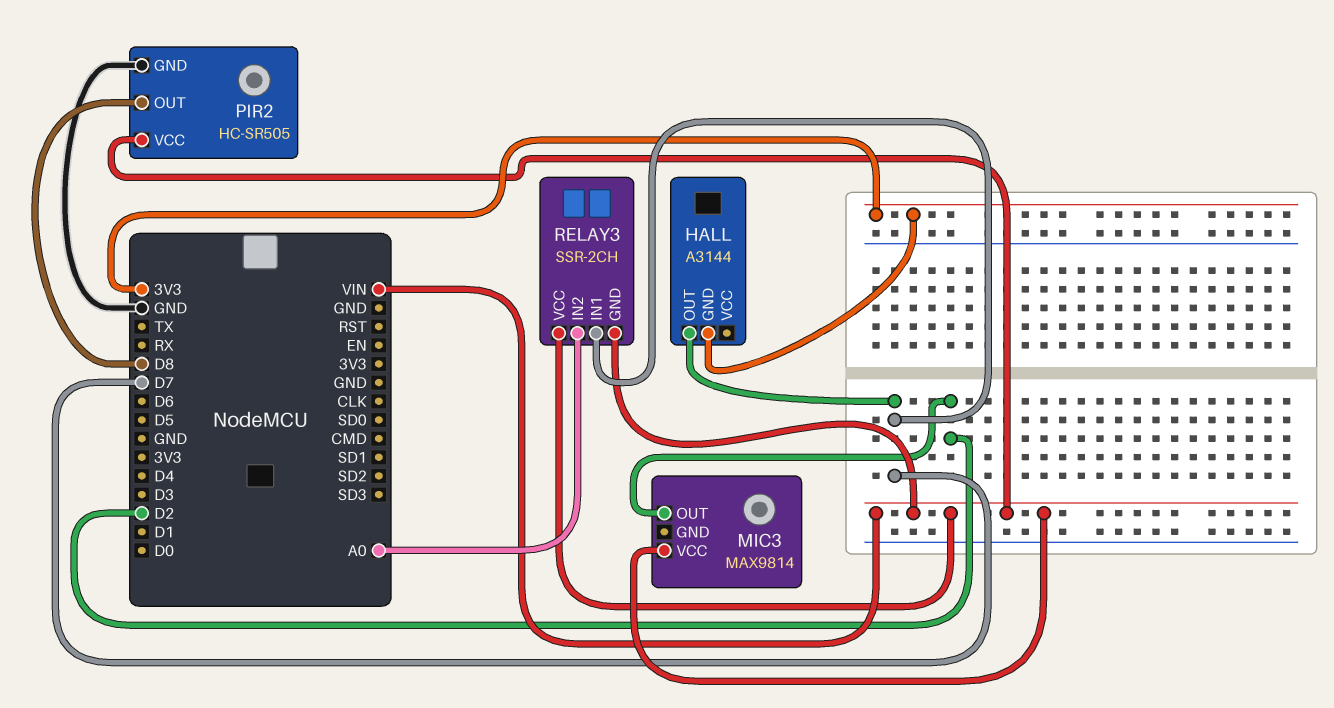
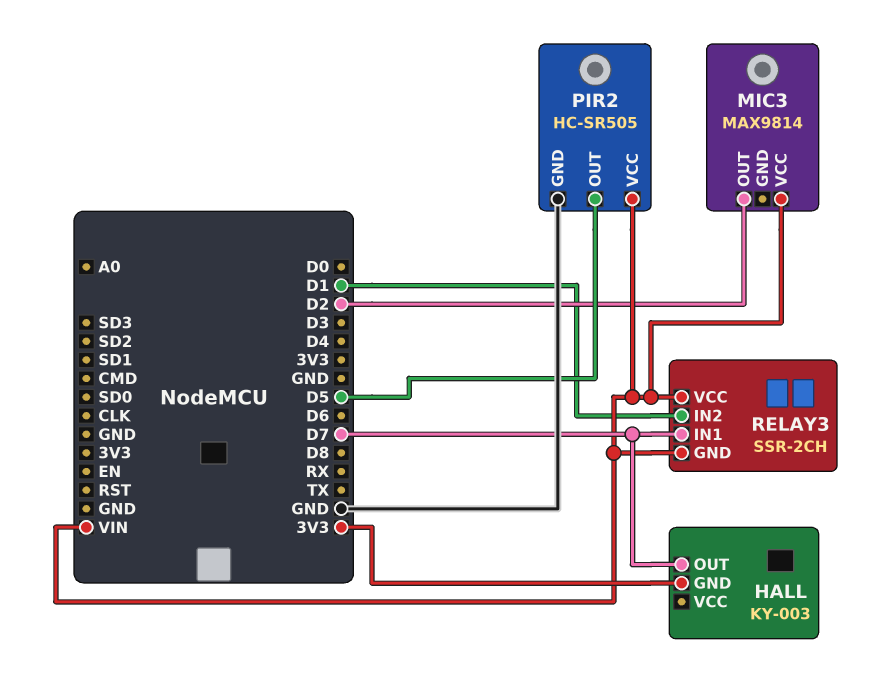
HALL: A3144 -> KY-003
PIR2 pin OUT: D8 -> D5
RELAY3 pin IN2: A0 -> D1

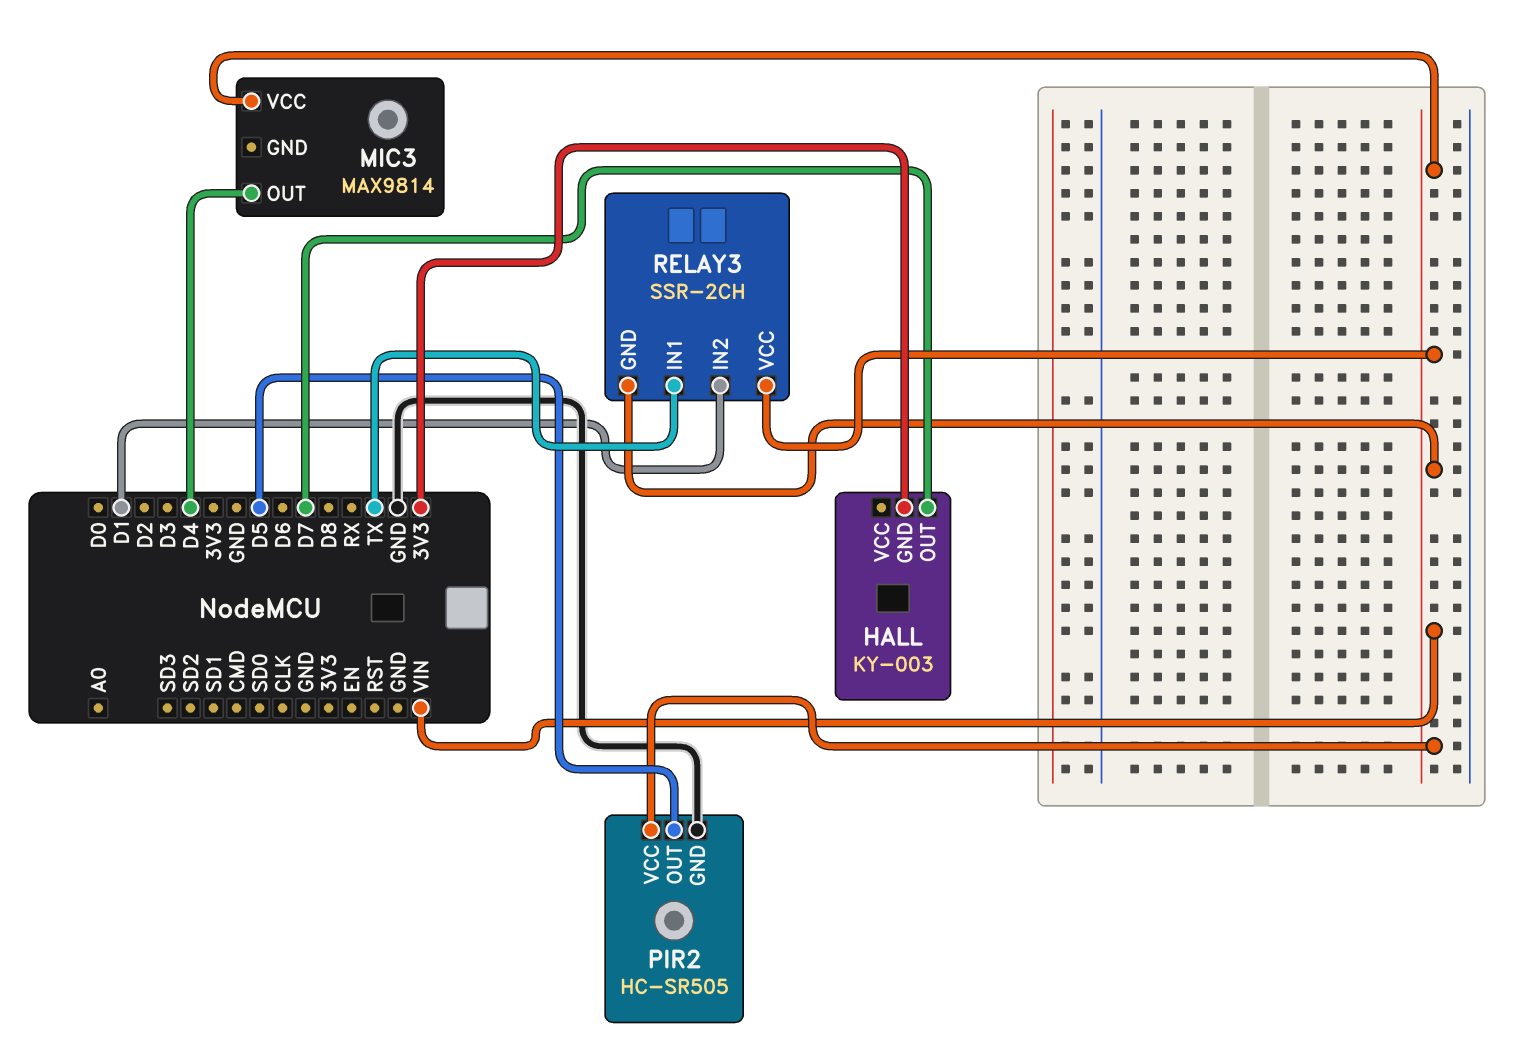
MIC3 pin OUT: D2 -> D4
RELAY3 pin IN1: D7 -> TX

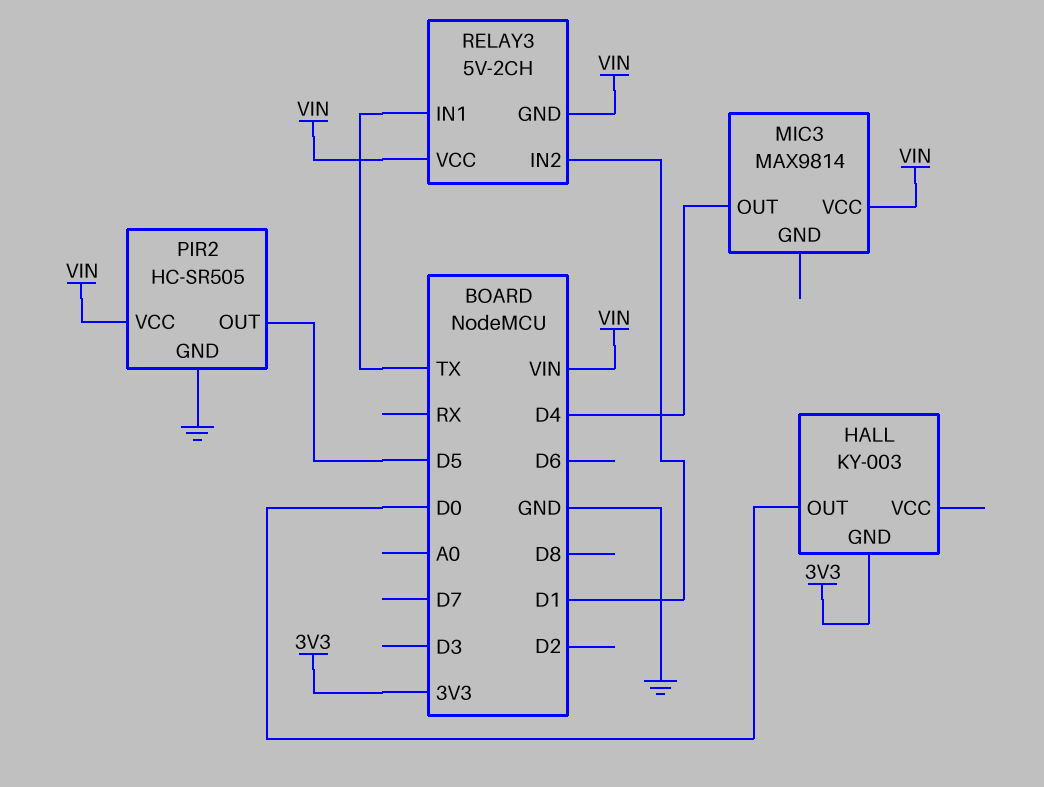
HALL pin OUT: D7 -> D0
RELAY3: SSR-2CH -> 5V-2CH

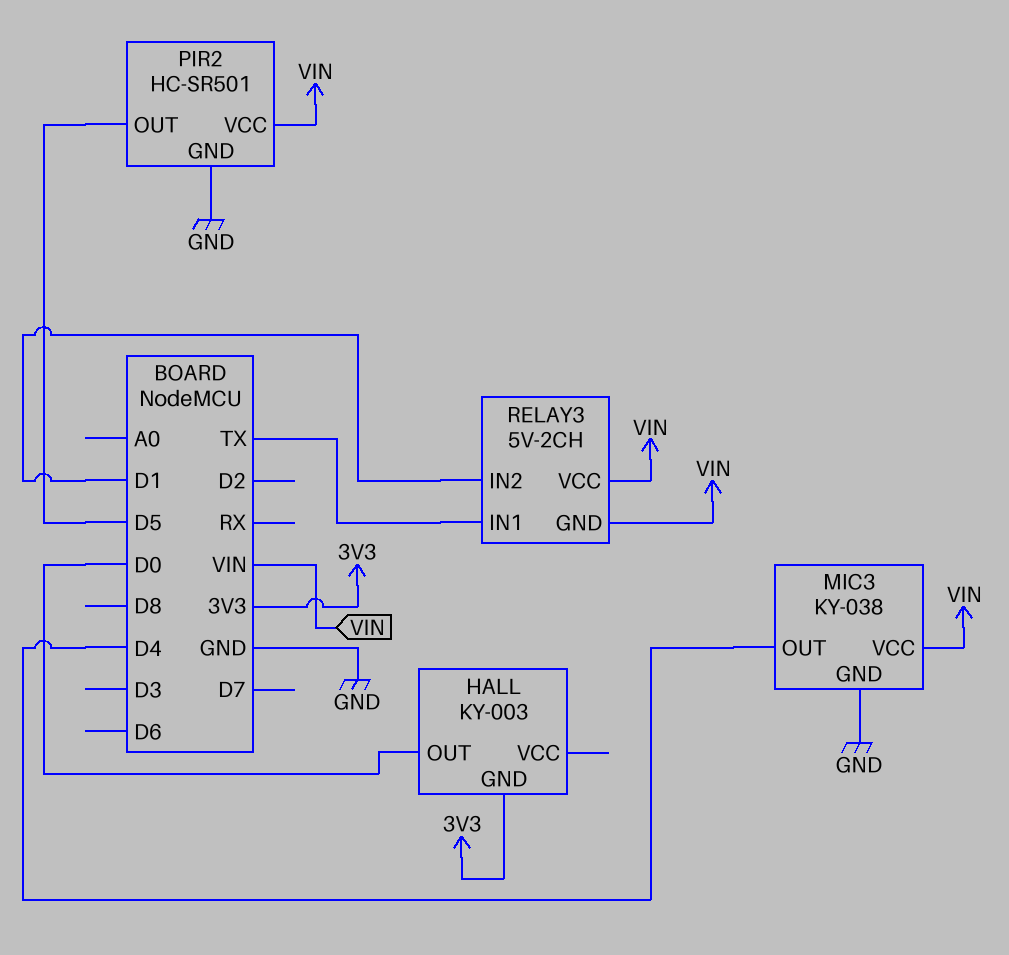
MIC3: MAX9814 -> KY-038
MIC3 pin GND: none -> GND
PIR2: HC-SR505 -> HC-SR501

